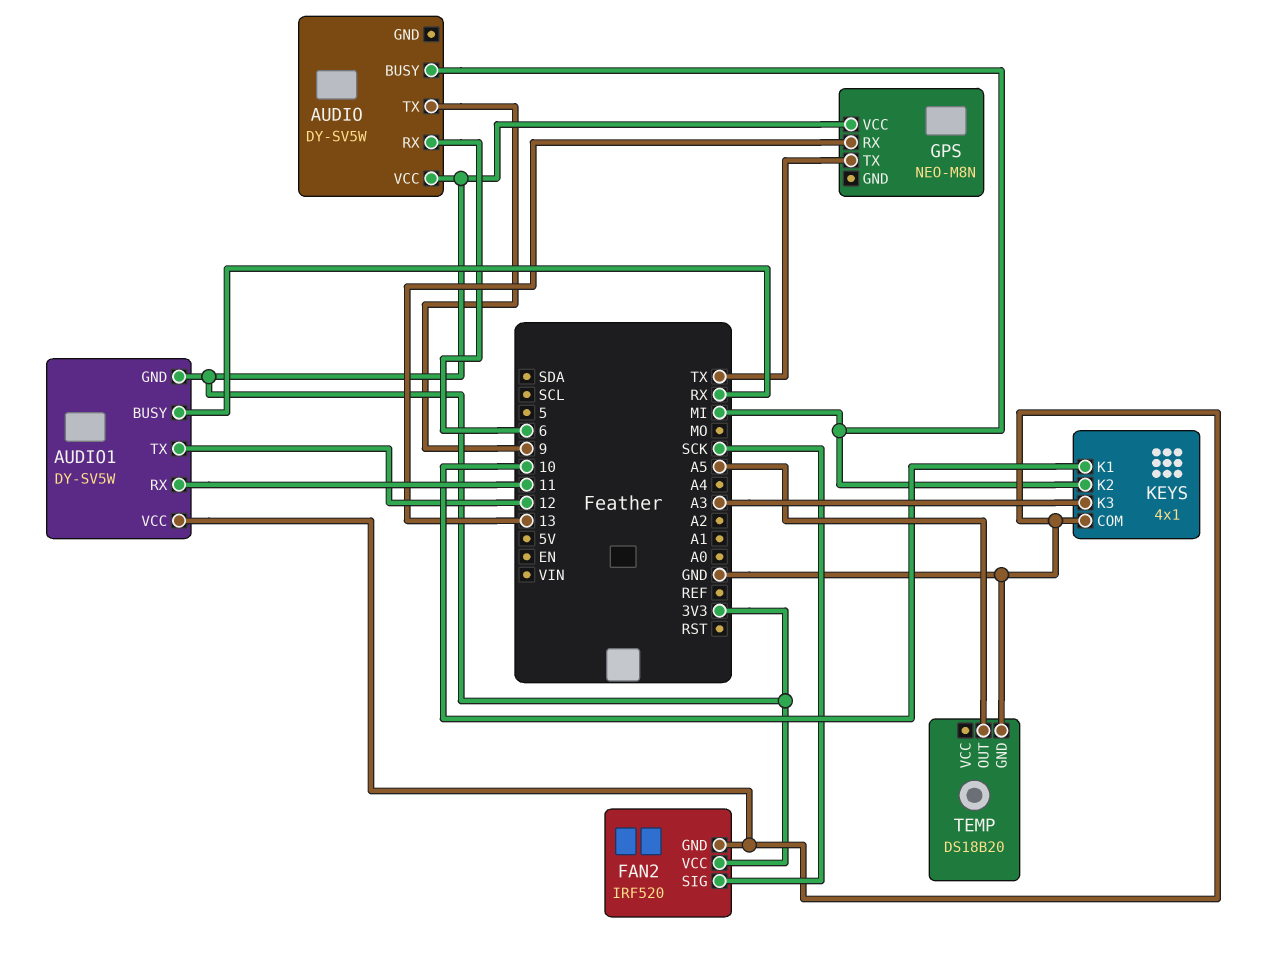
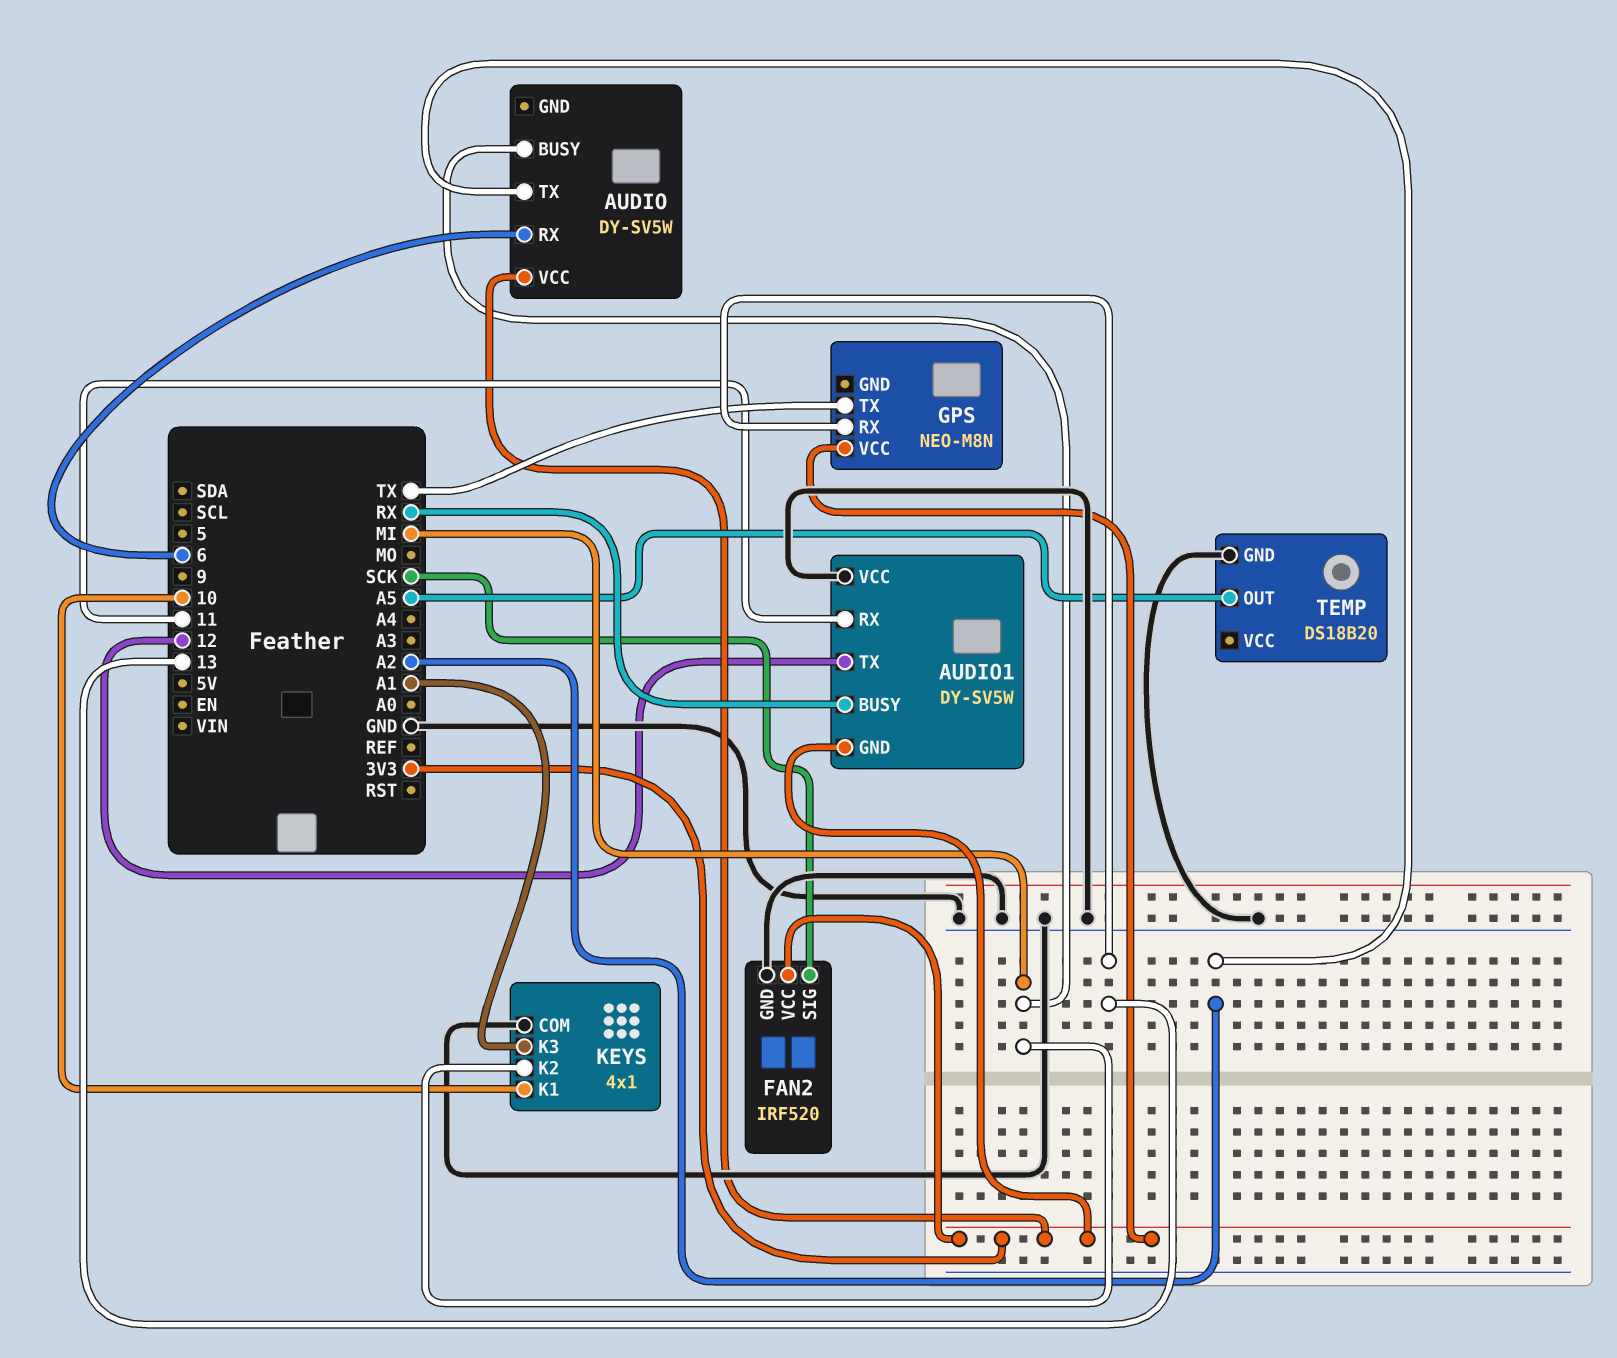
AUDIO pin TX: 9 -> A2
KEYS pin K3: A3 -> A1

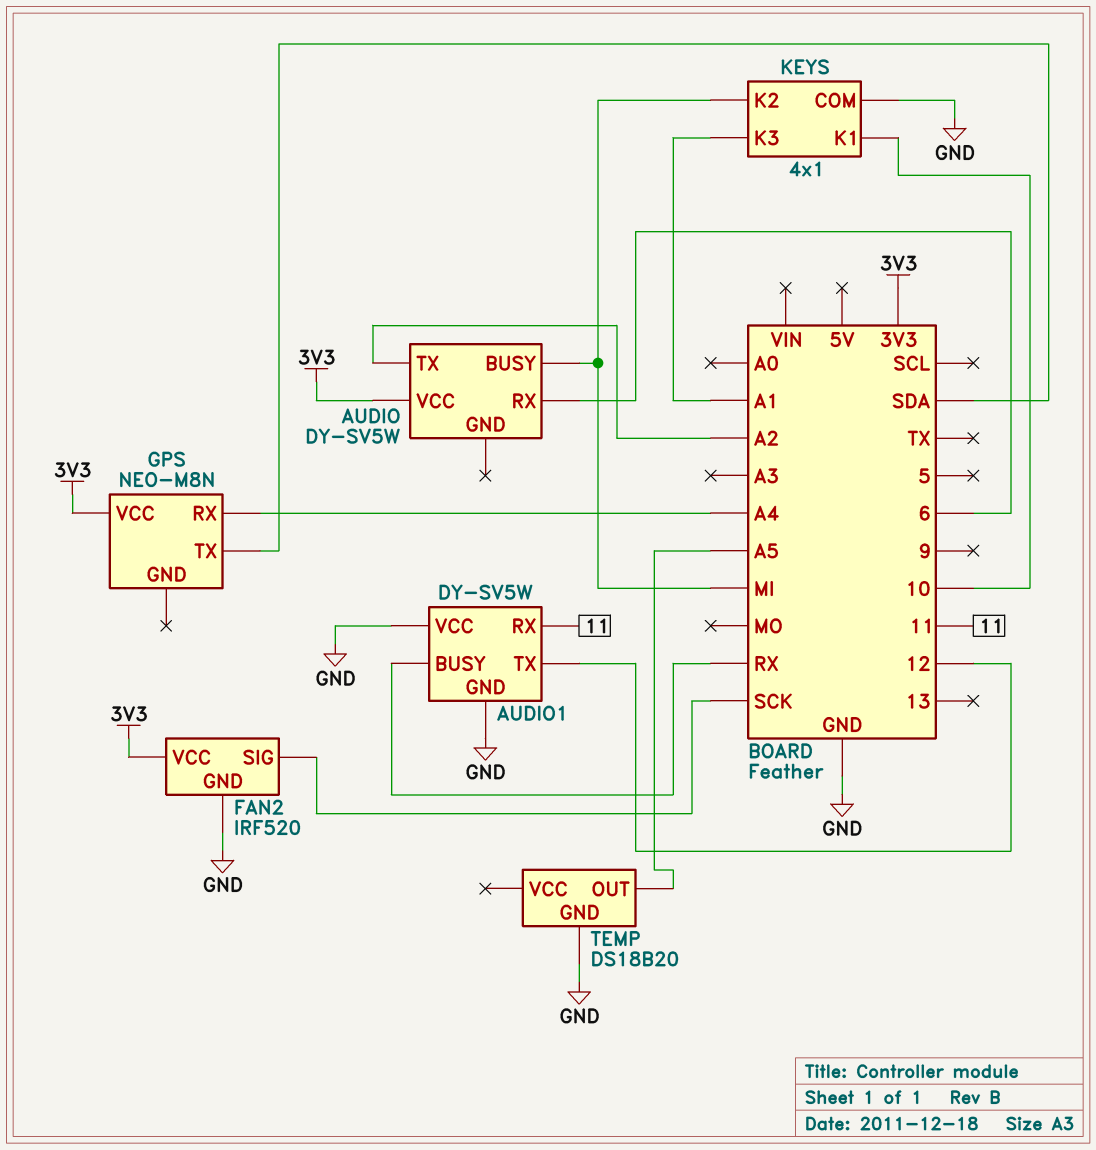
AUDIO1 pin GND: 3V3 -> GND
GPS pin RX: 13 -> A4
GPS pin TX: TX -> SDA

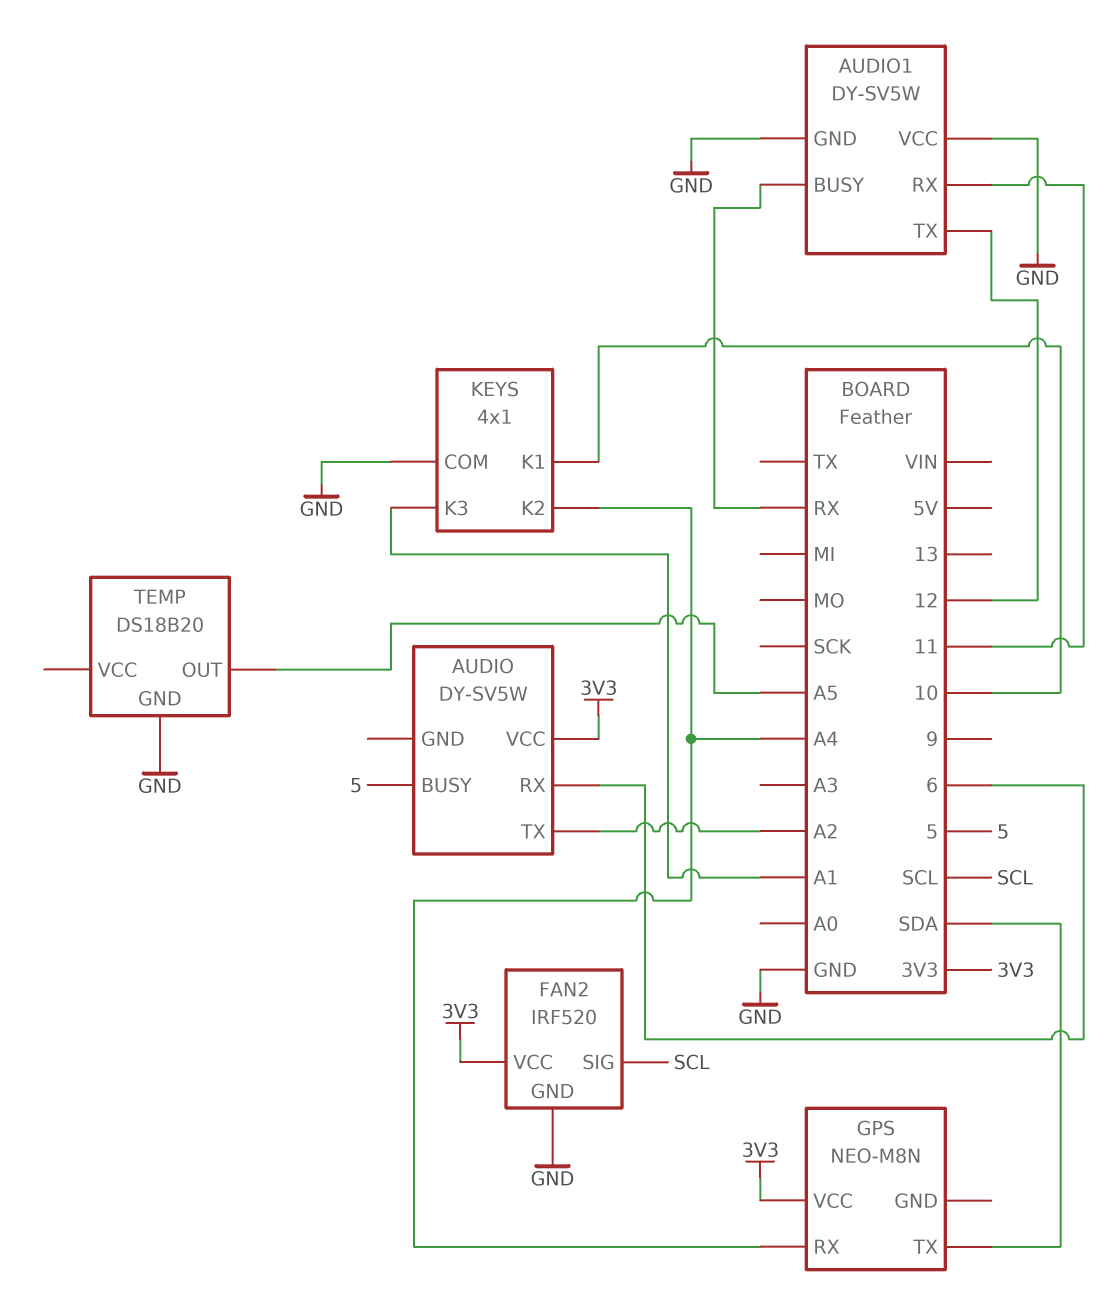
AUDIO pin BUSY: MI -> 5
FAN2 pin SIG: SCK -> SCL
KEYS pin K2: MI -> A4

